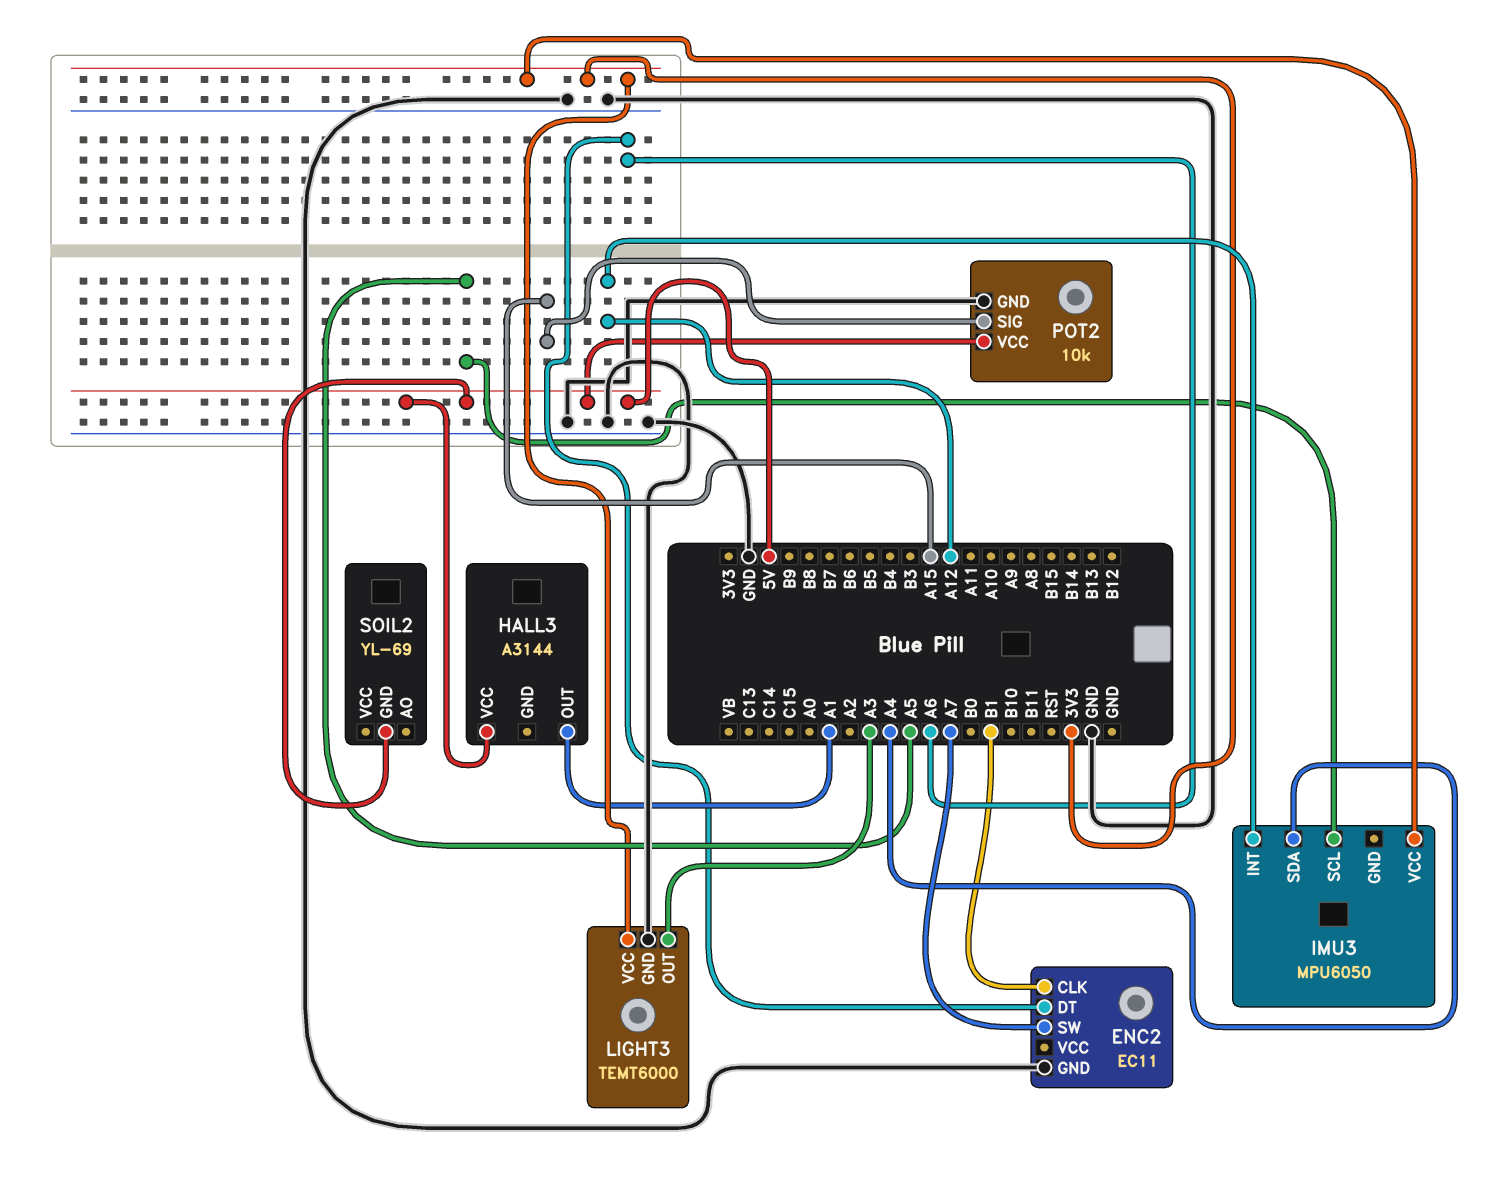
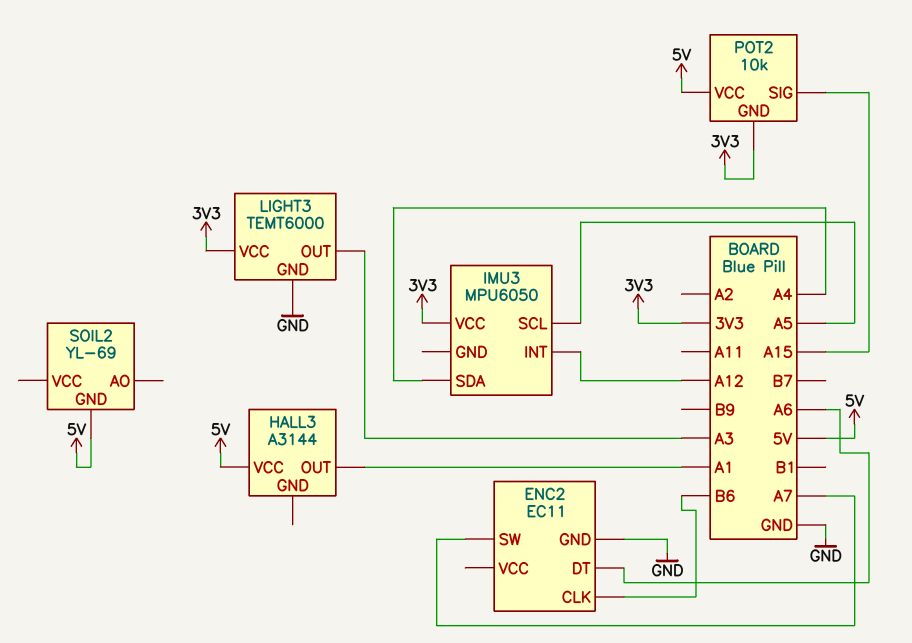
ENC2 pin CLK: B1 -> B6
POT2 pin GND: GND -> 3V3

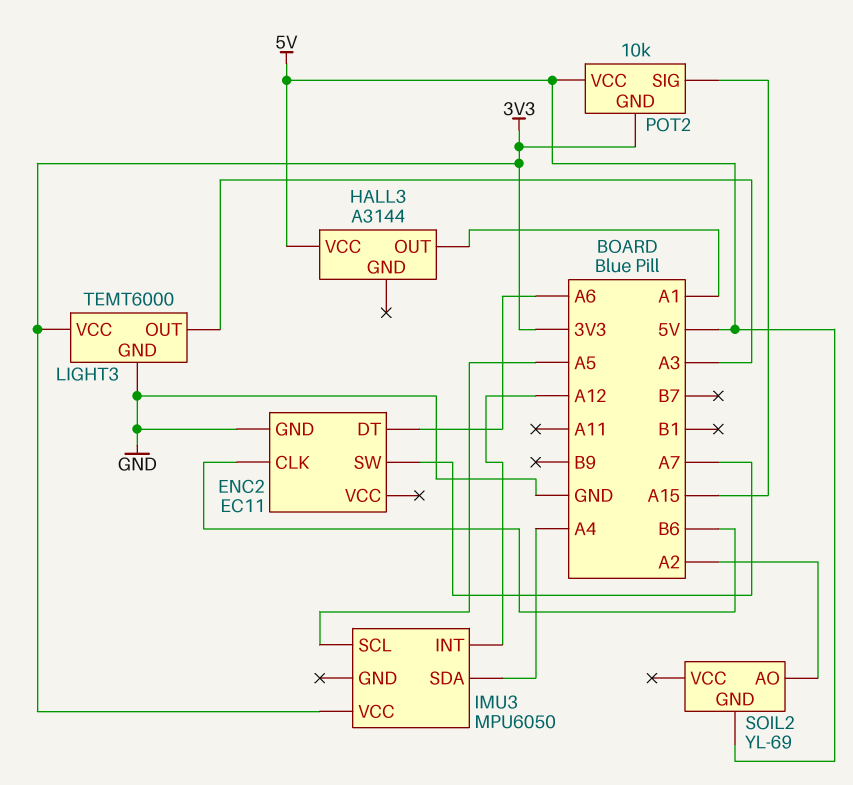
SOIL2 pin AO: none -> A2

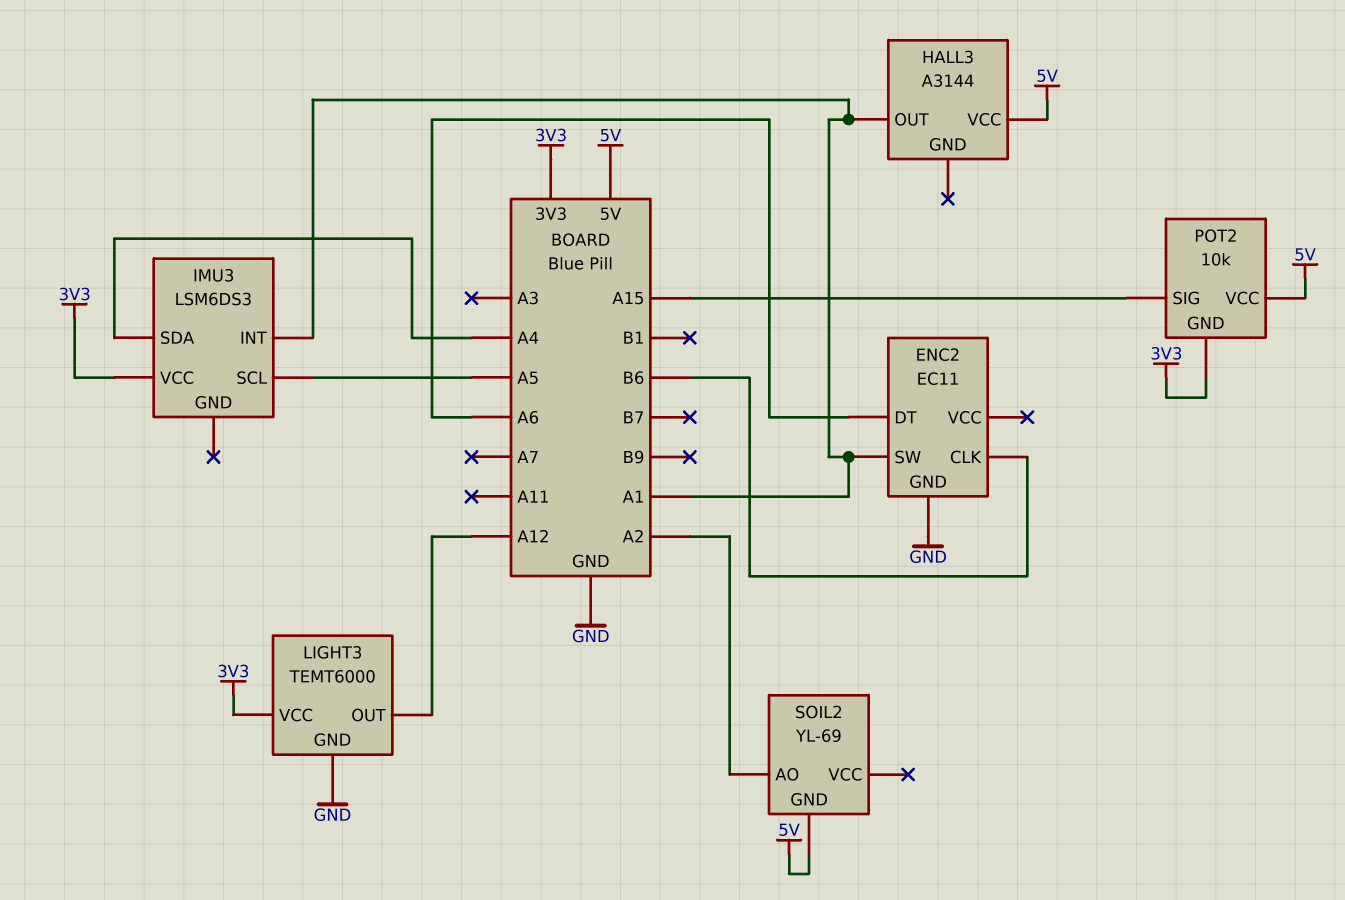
ENC2 pin SW: A7 -> A1
IMU3: MPU6050 -> LSM6DS3
IMU3 pin INT: A12 -> A1
LIGHT3 pin OUT: A3 -> A12

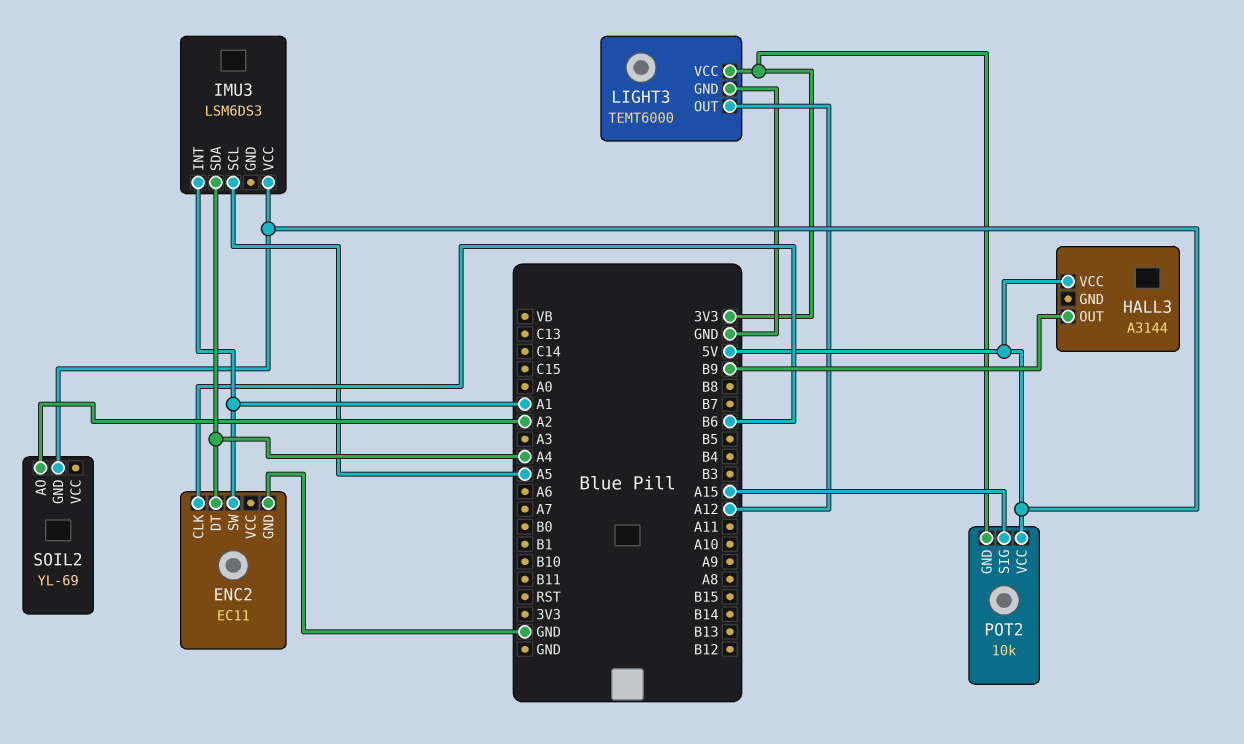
ENC2 pin DT: A6 -> A4
HALL3 pin OUT: A1 -> B9
IMU3 pin VCC: 3V3 -> 5V

